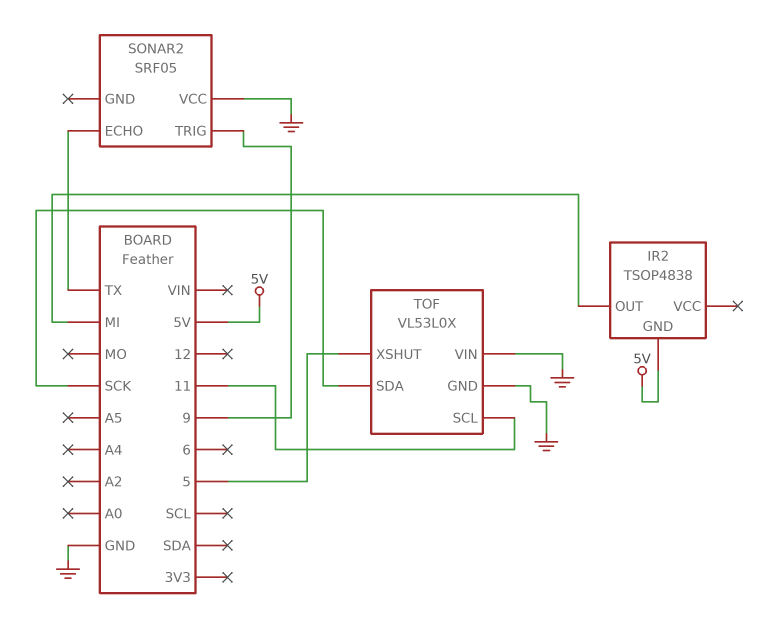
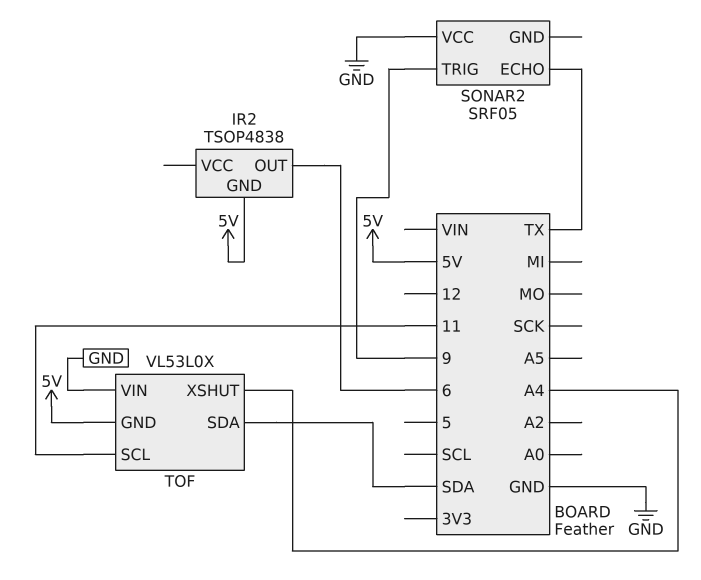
IR2 pin OUT: MI -> 6
TOF pin GND: GND -> 5V
TOF pin SDA: SCK -> SDA
TOF pin XSHUT: 5 -> A4

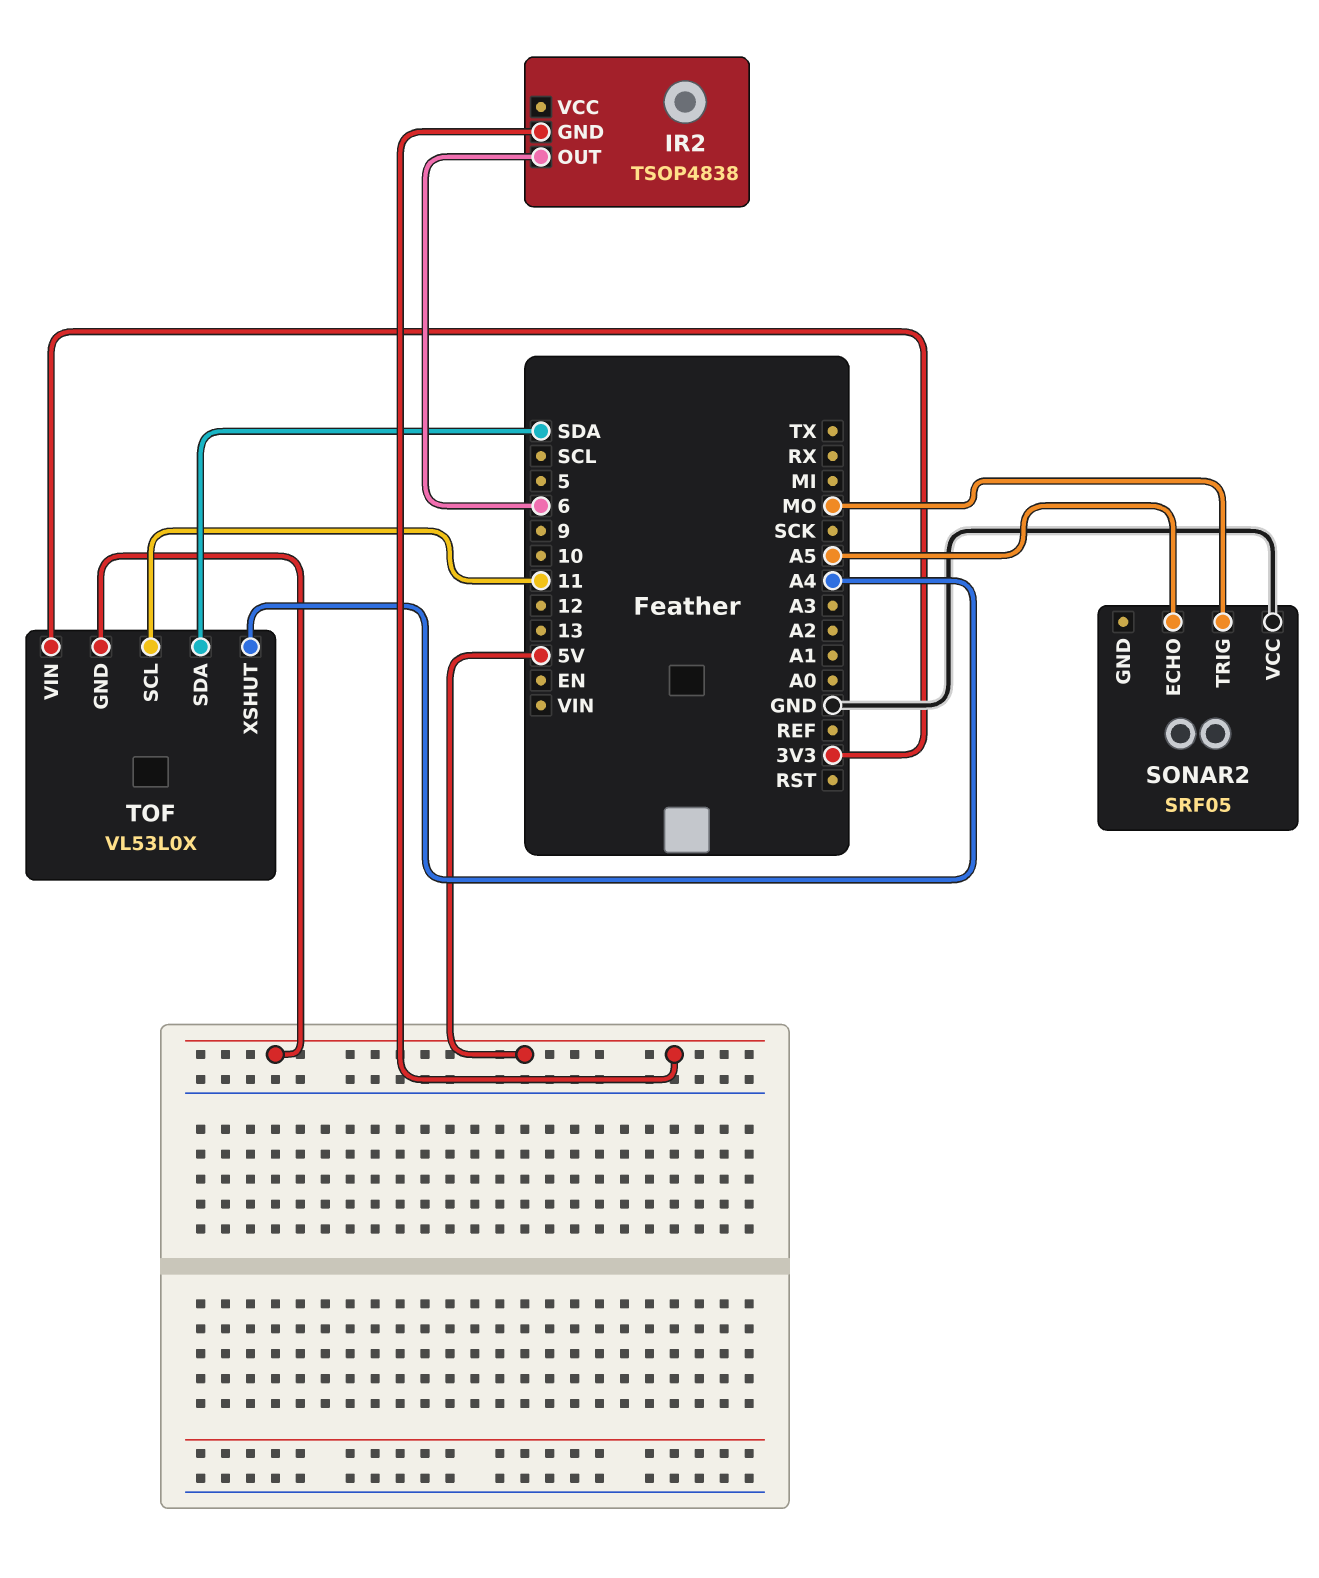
SONAR2 pin ECHO: TX -> A5
SONAR2 pin TRIG: 9 -> MO
TOF pin VIN: GND -> 3V3

